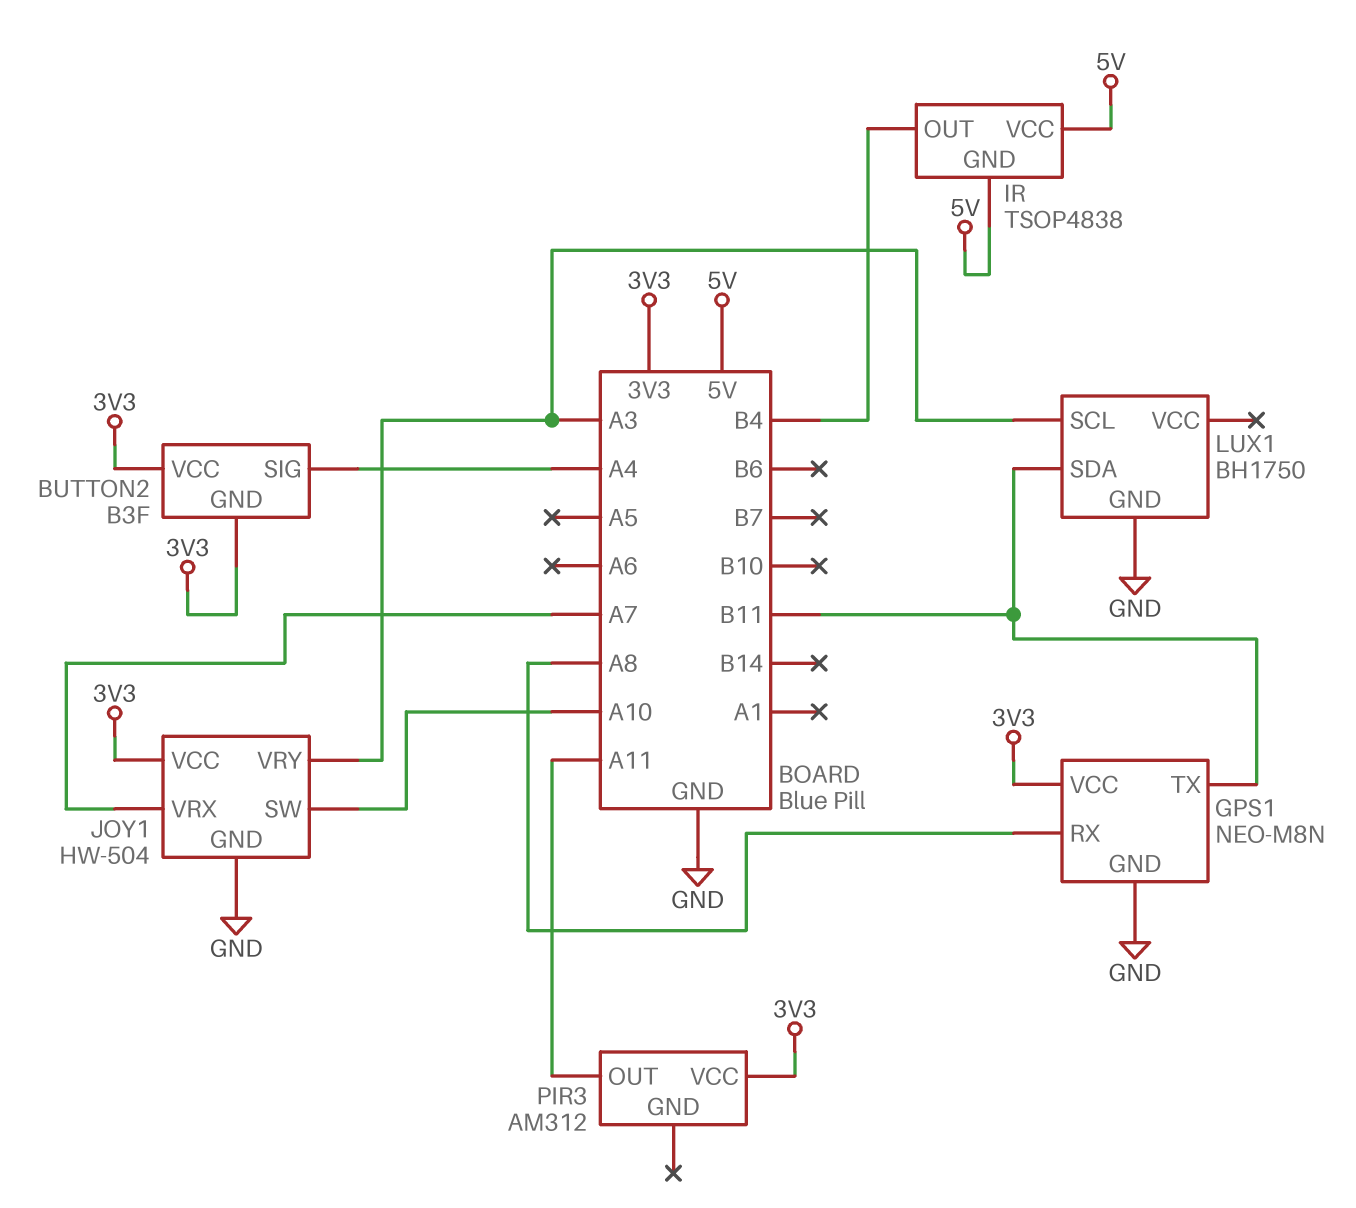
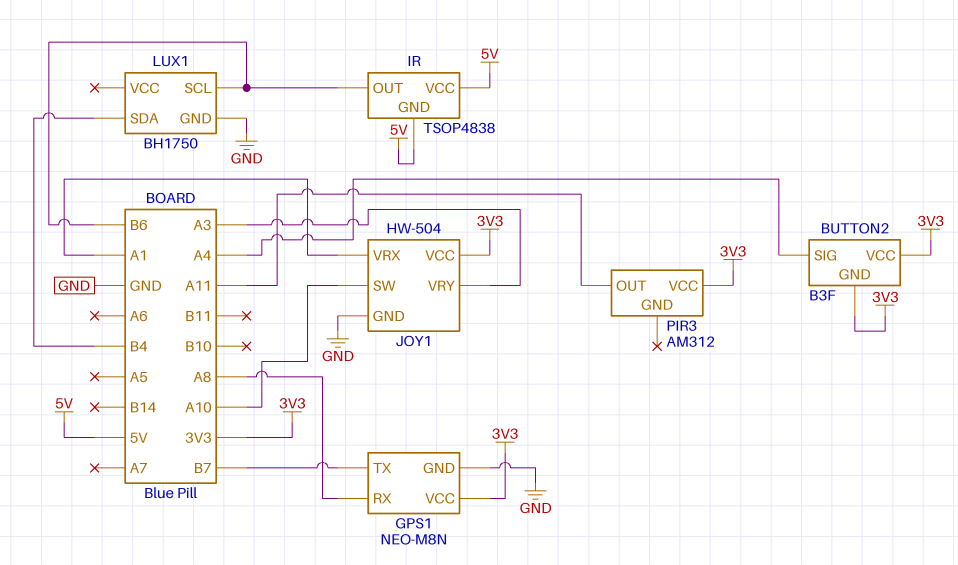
GPS1 pin TX: B11 -> B7
IR pin OUT: B4 -> B6
JOY1 pin VRX: A7 -> A1
LUX1 pin SCL: A3 -> B6
LUX1 pin SDA: B11 -> B4

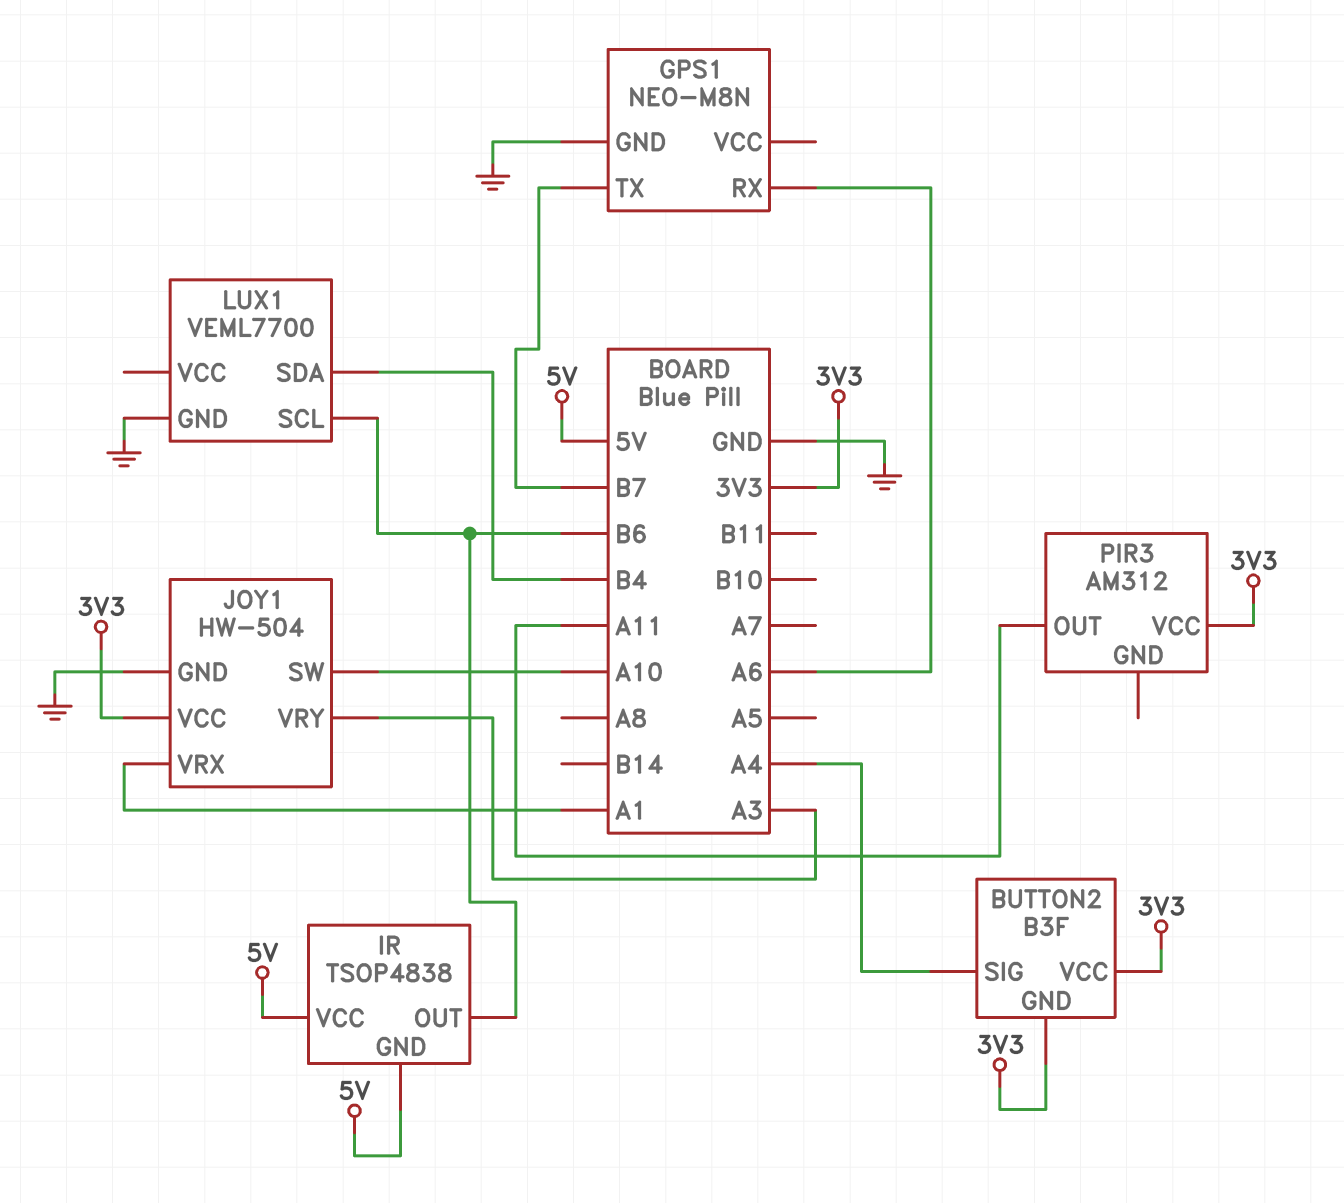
GPS1 pin RX: A8 -> A6
GPS1 pin VCC: 3V3 -> none
LUX1: BH1750 -> VEML7700

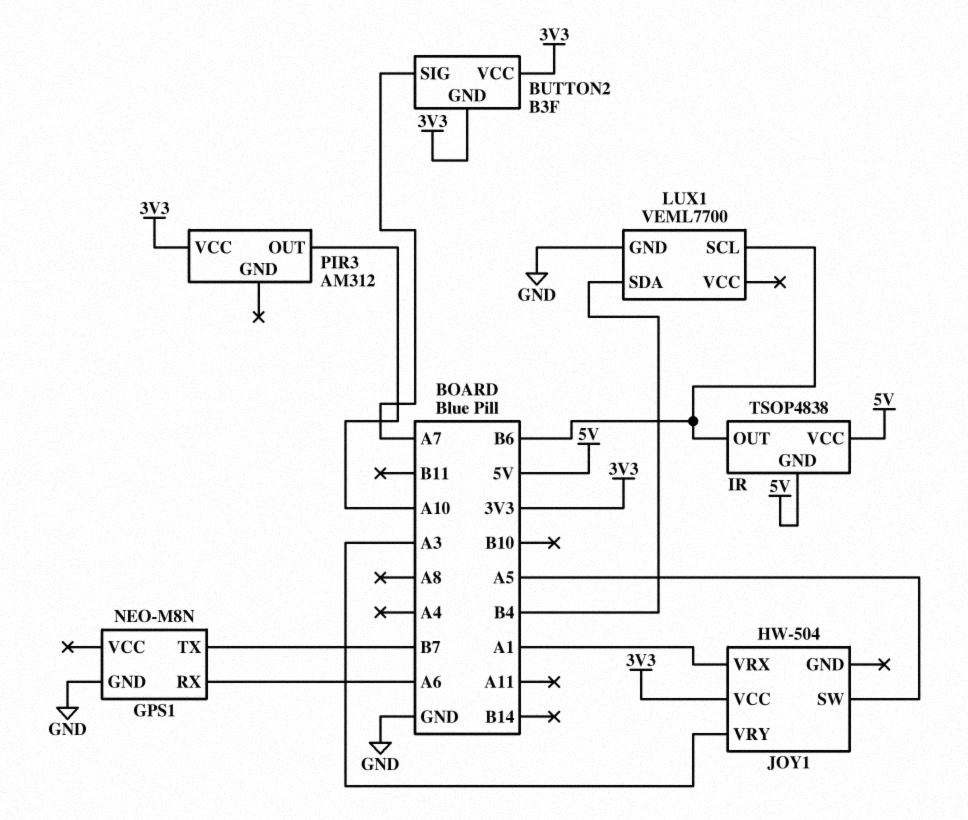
BUTTON2 pin SIG: A4 -> A7
JOY1 pin GND: GND -> none
JOY1 pin SW: A10 -> A5
PIR3 pin OUT: A11 -> A10

